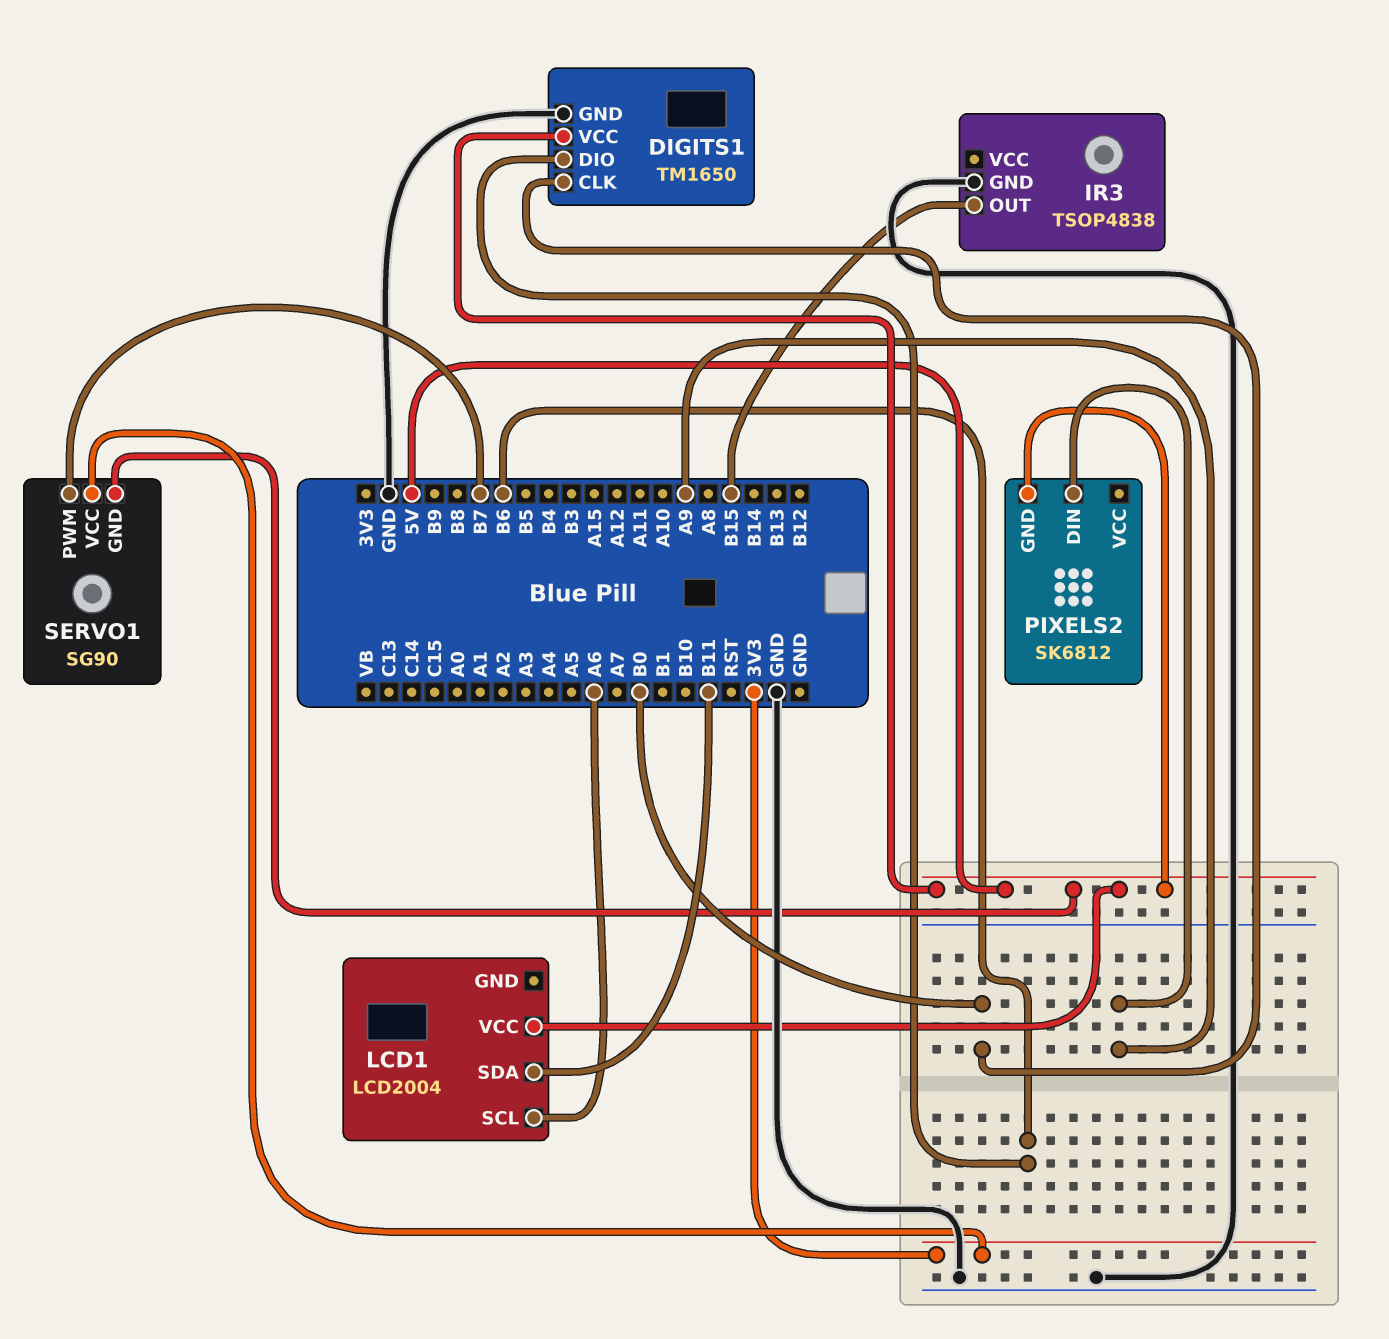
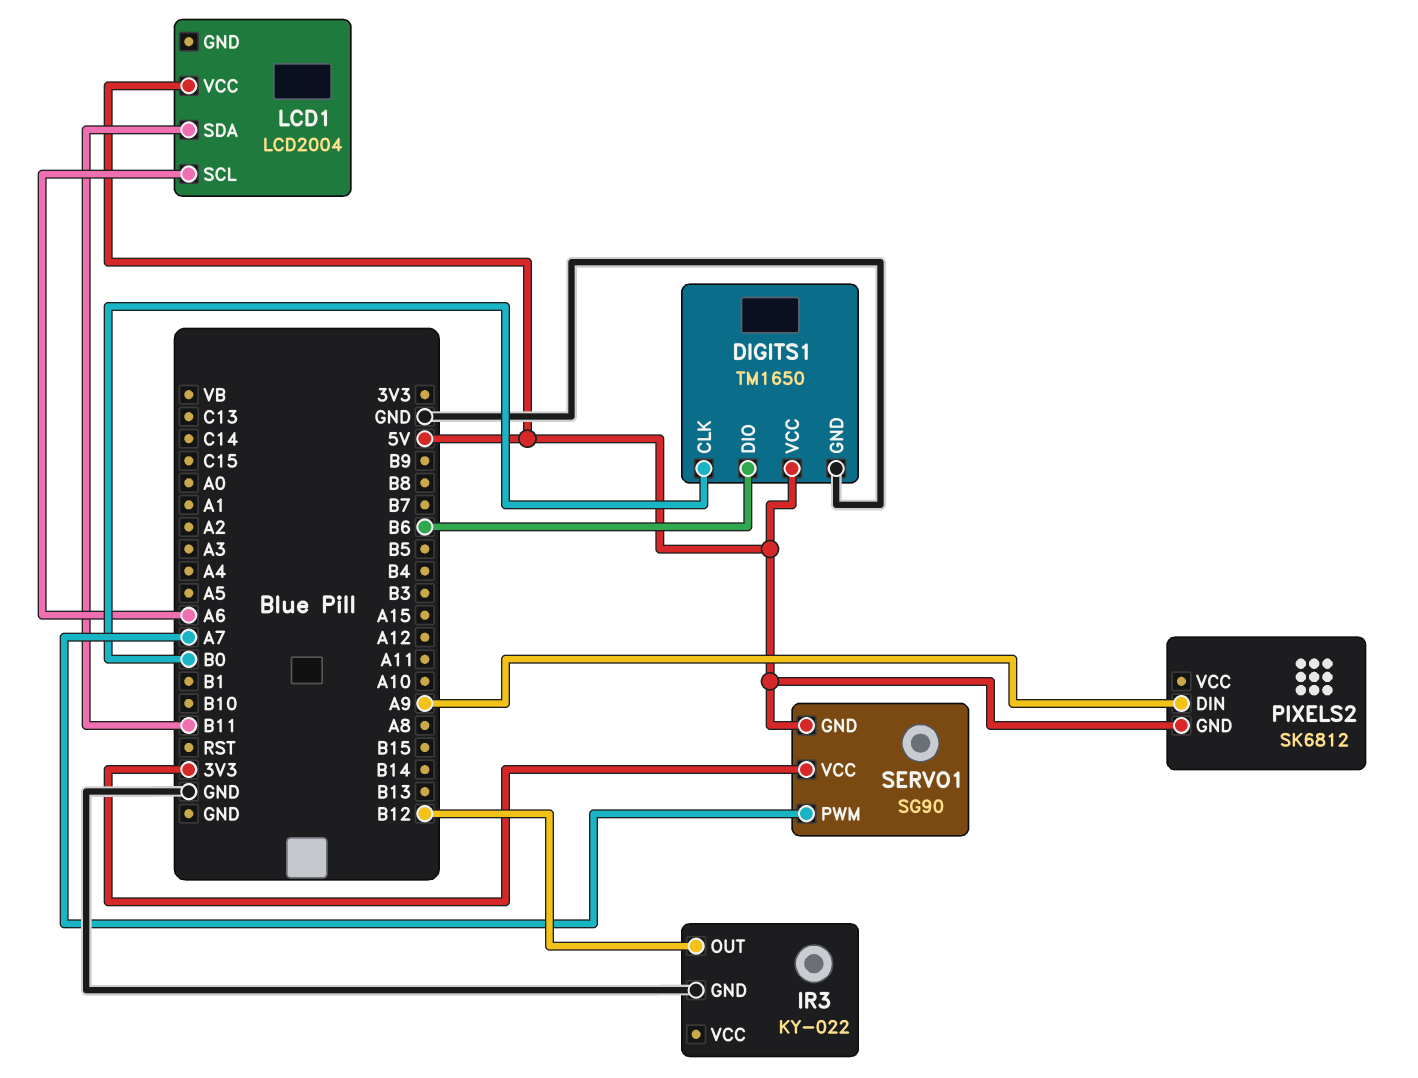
IR3: TSOP4838 -> KY-022
IR3 pin OUT: B15 -> B12
SERVO1 pin PWM: B7 -> A7

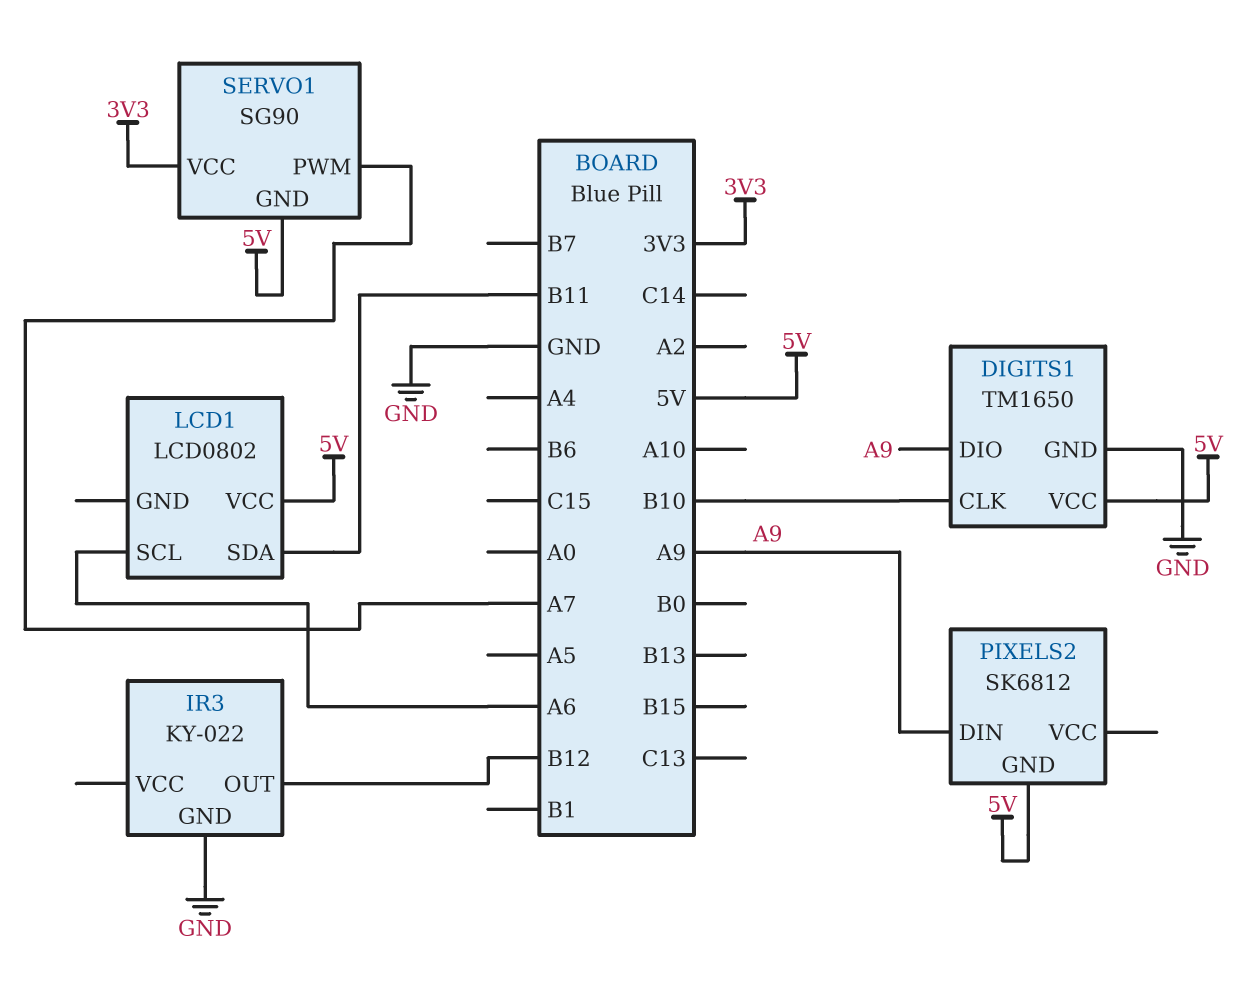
DIGITS1 pin CLK: B0 -> B10
DIGITS1 pin DIO: B6 -> A9
LCD1: LCD2004 -> LCD0802

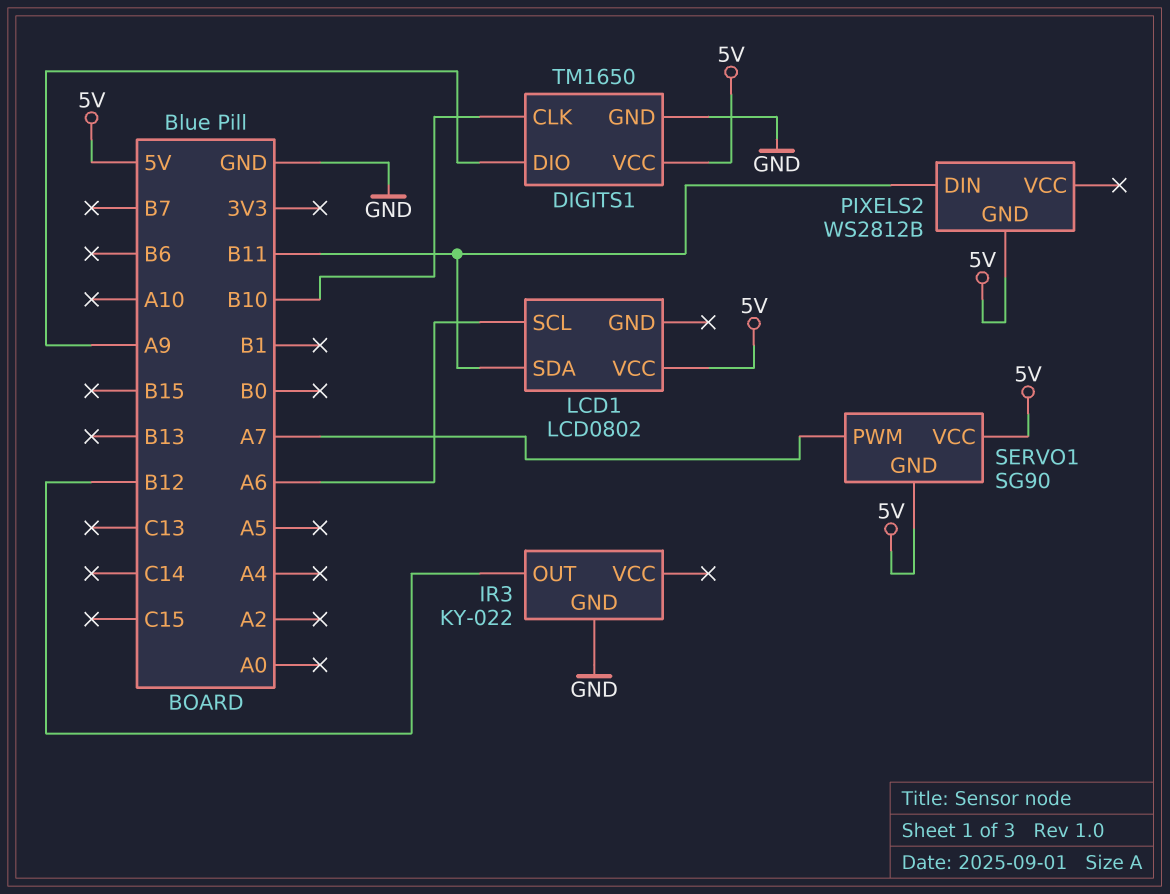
PIXELS2: SK6812 -> WS2812B
PIXELS2 pin DIN: A9 -> B11
SERVO1 pin VCC: 3V3 -> 5V

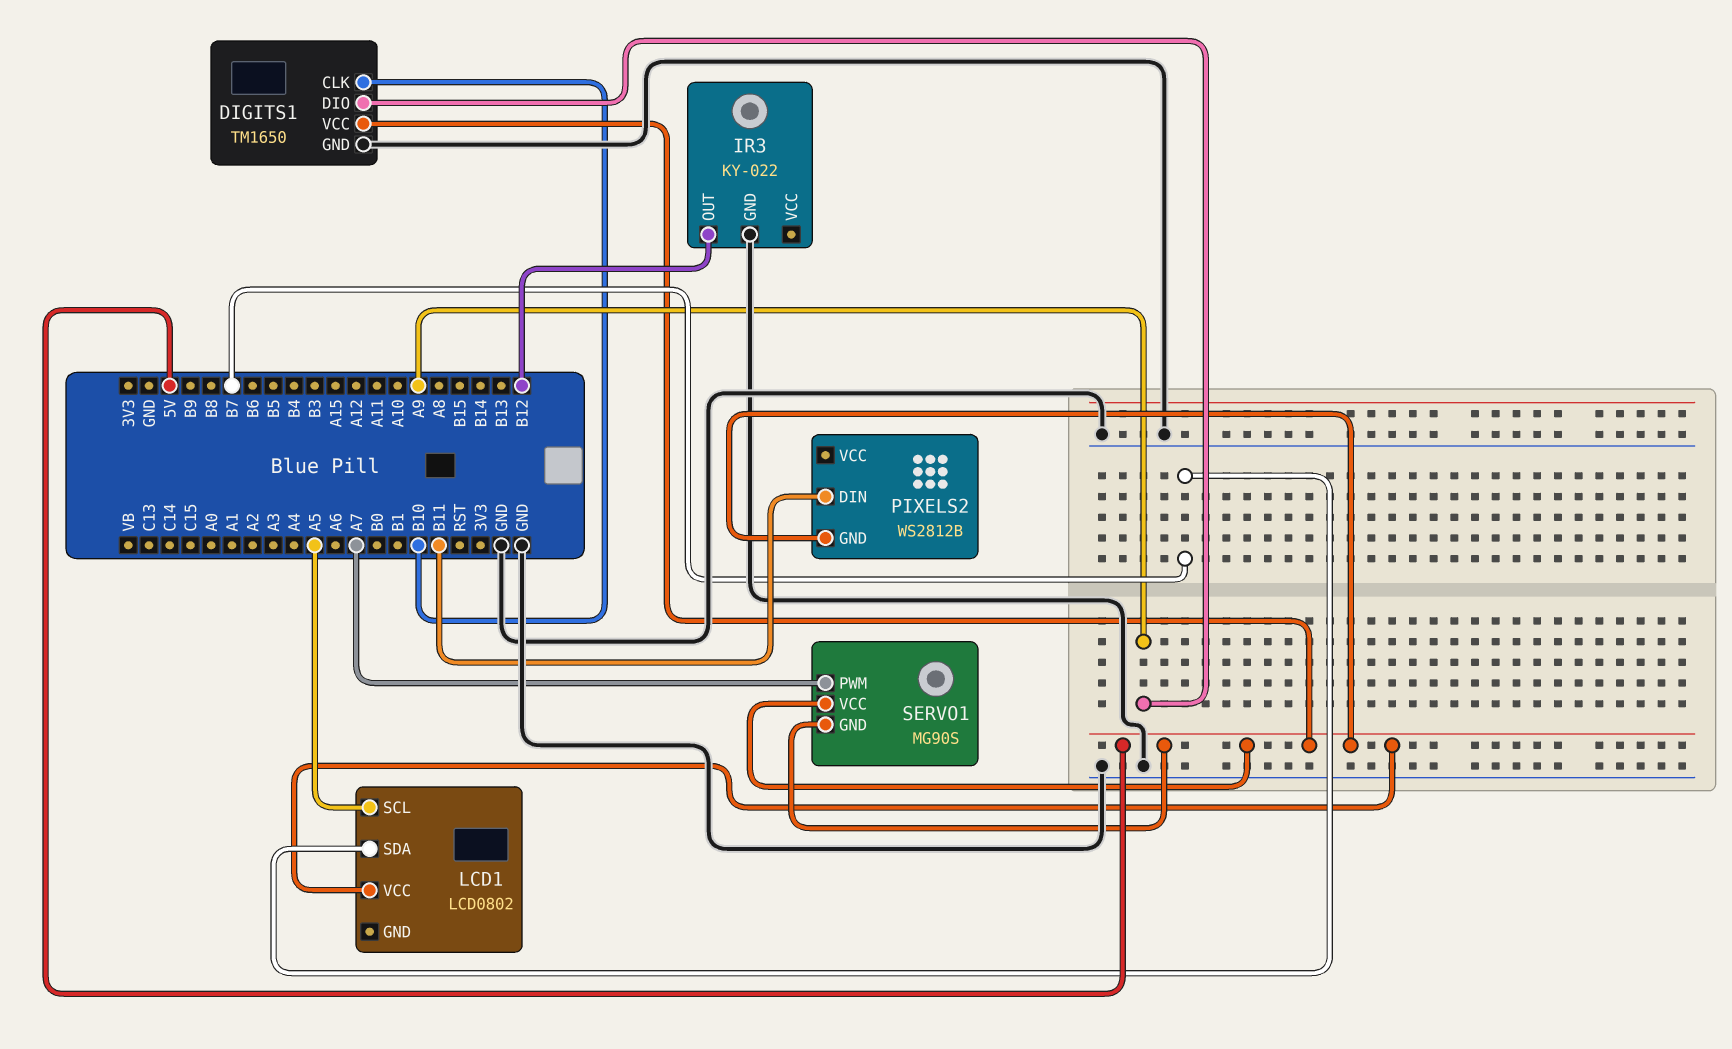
LCD1 pin SCL: A6 -> A5
LCD1 pin SDA: B11 -> B7
SERVO1: SG90 -> MG90S

